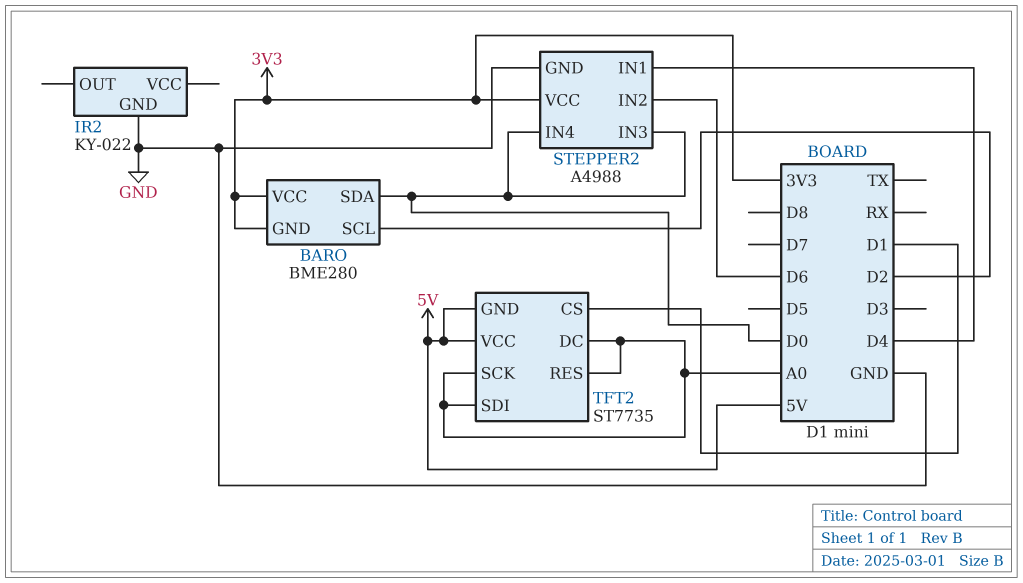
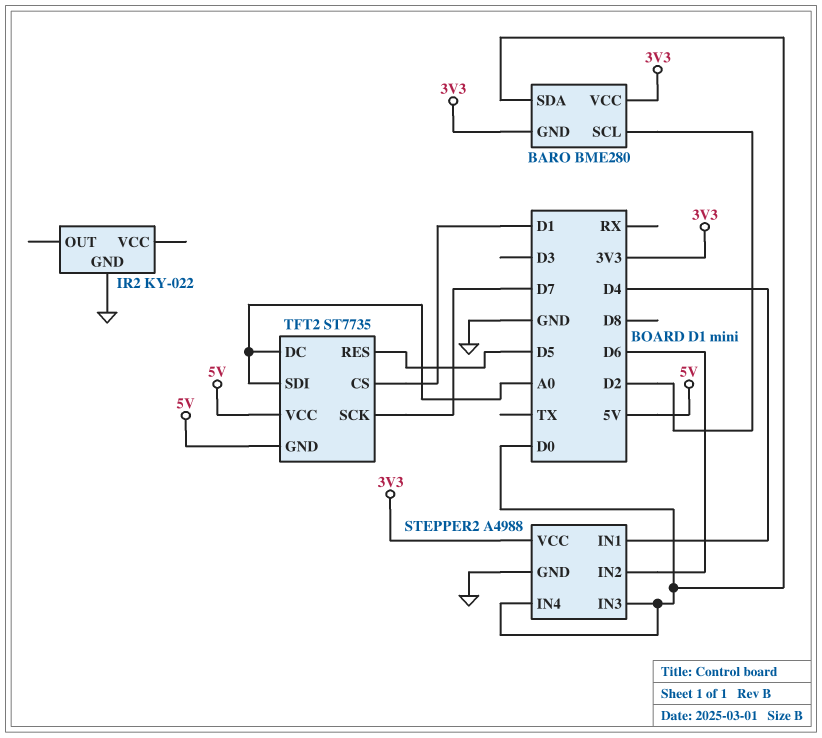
TFT2 pin RES: A0 -> D5
TFT2 pin SCK: A0 -> D7

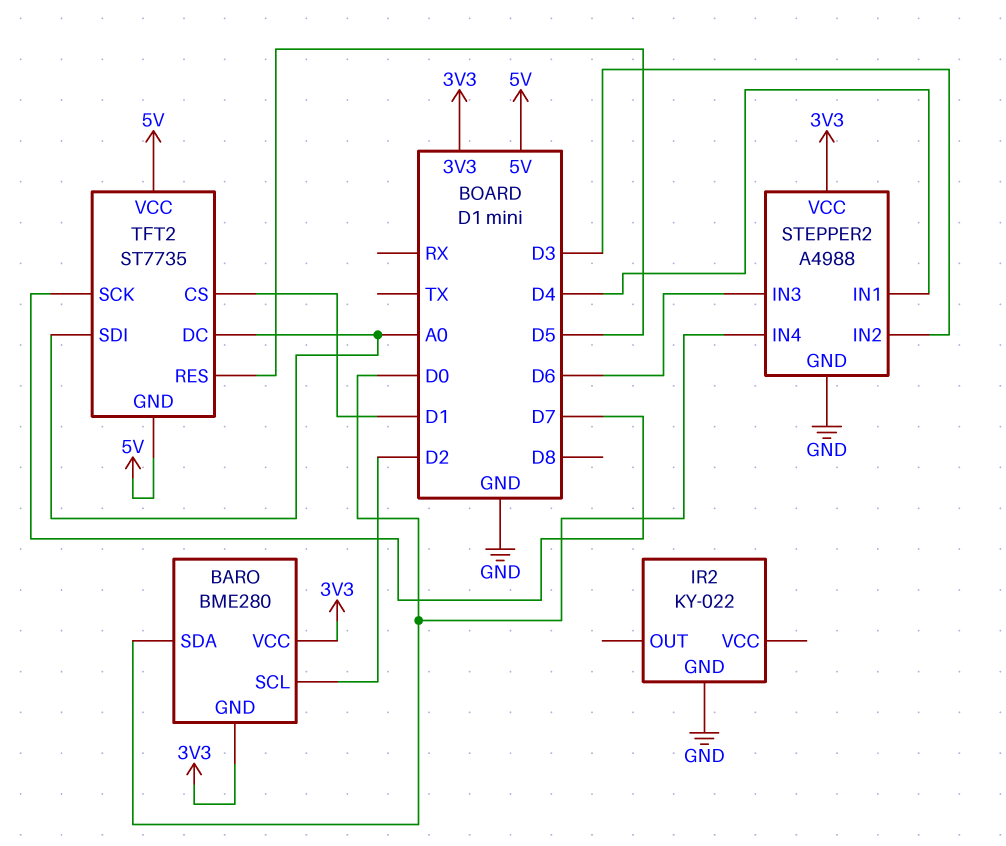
STEPPER2 pin IN2: D6 -> D3
STEPPER2 pin IN3: D0 -> D6

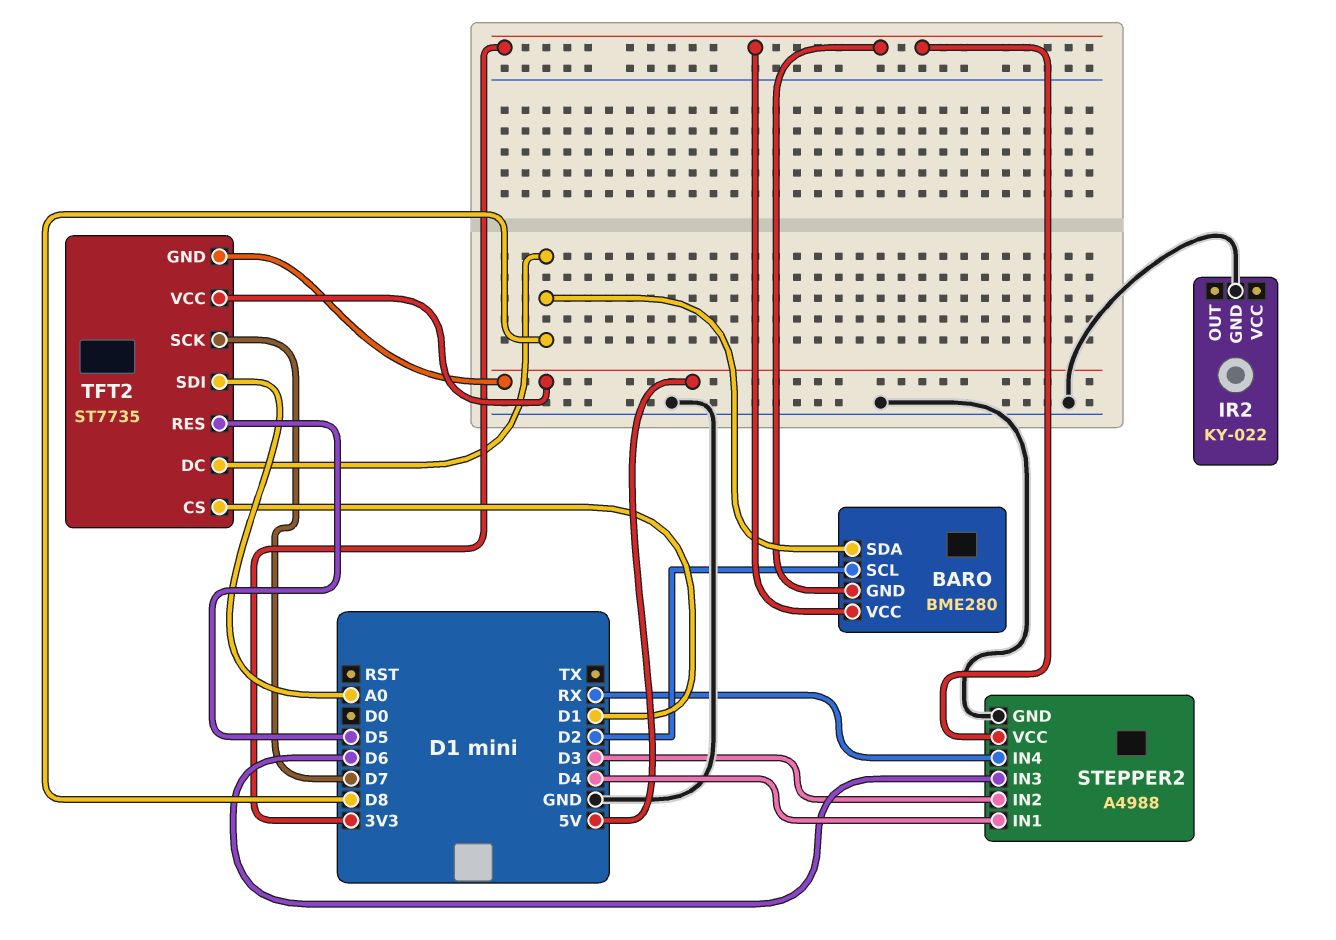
BARO pin SDA: D0 -> D8
STEPPER2 pin IN4: D0 -> RX
TFT2 pin DC: A0 -> D8

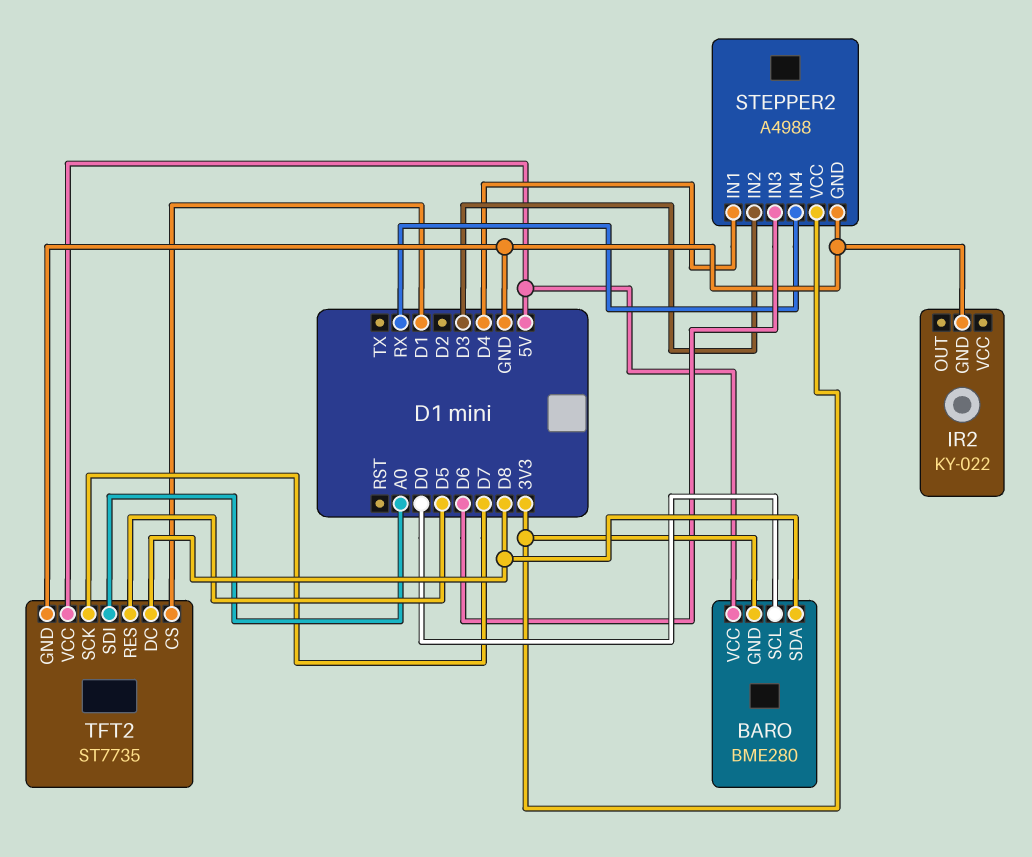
BARO pin SCL: D2 -> D0
BARO pin VCC: 3V3 -> 5V
TFT2 pin GND: 5V -> GND

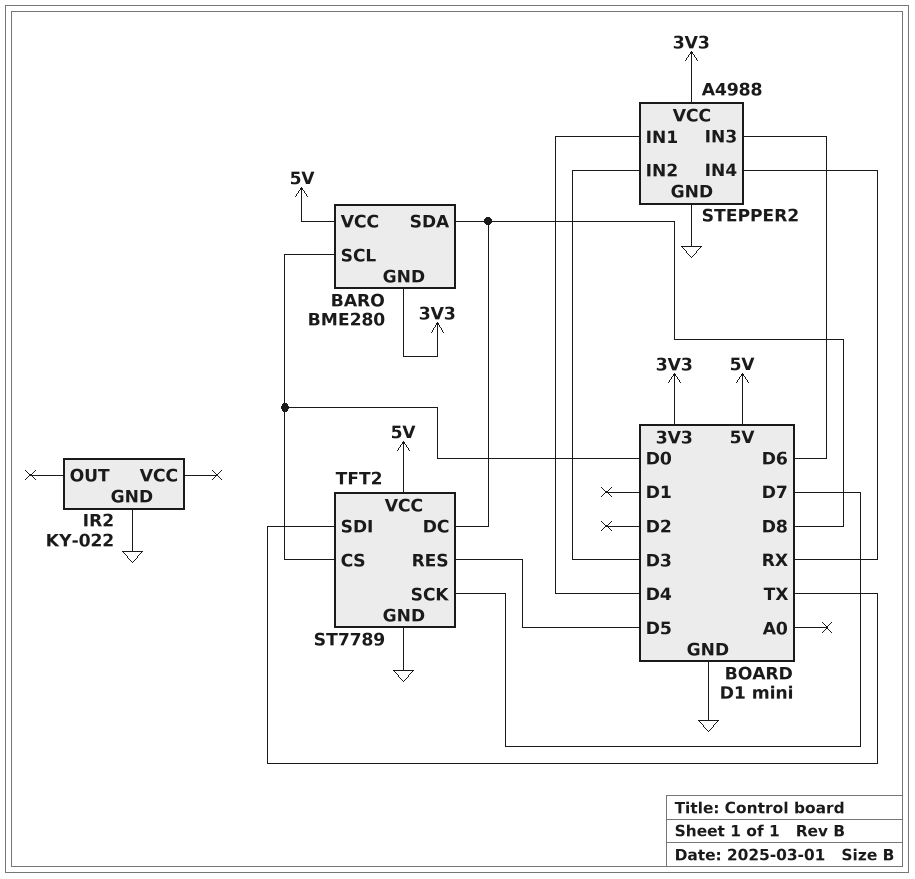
TFT2: ST7735 -> ST7789
TFT2 pin CS: D1 -> D0
TFT2 pin SDI: A0 -> TX

